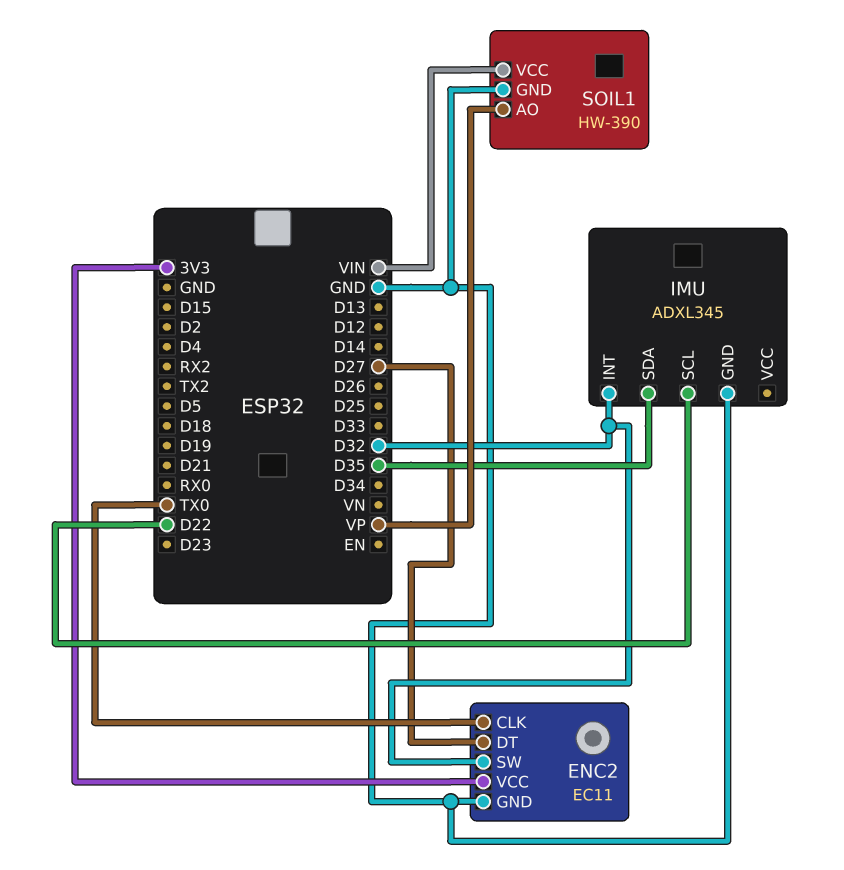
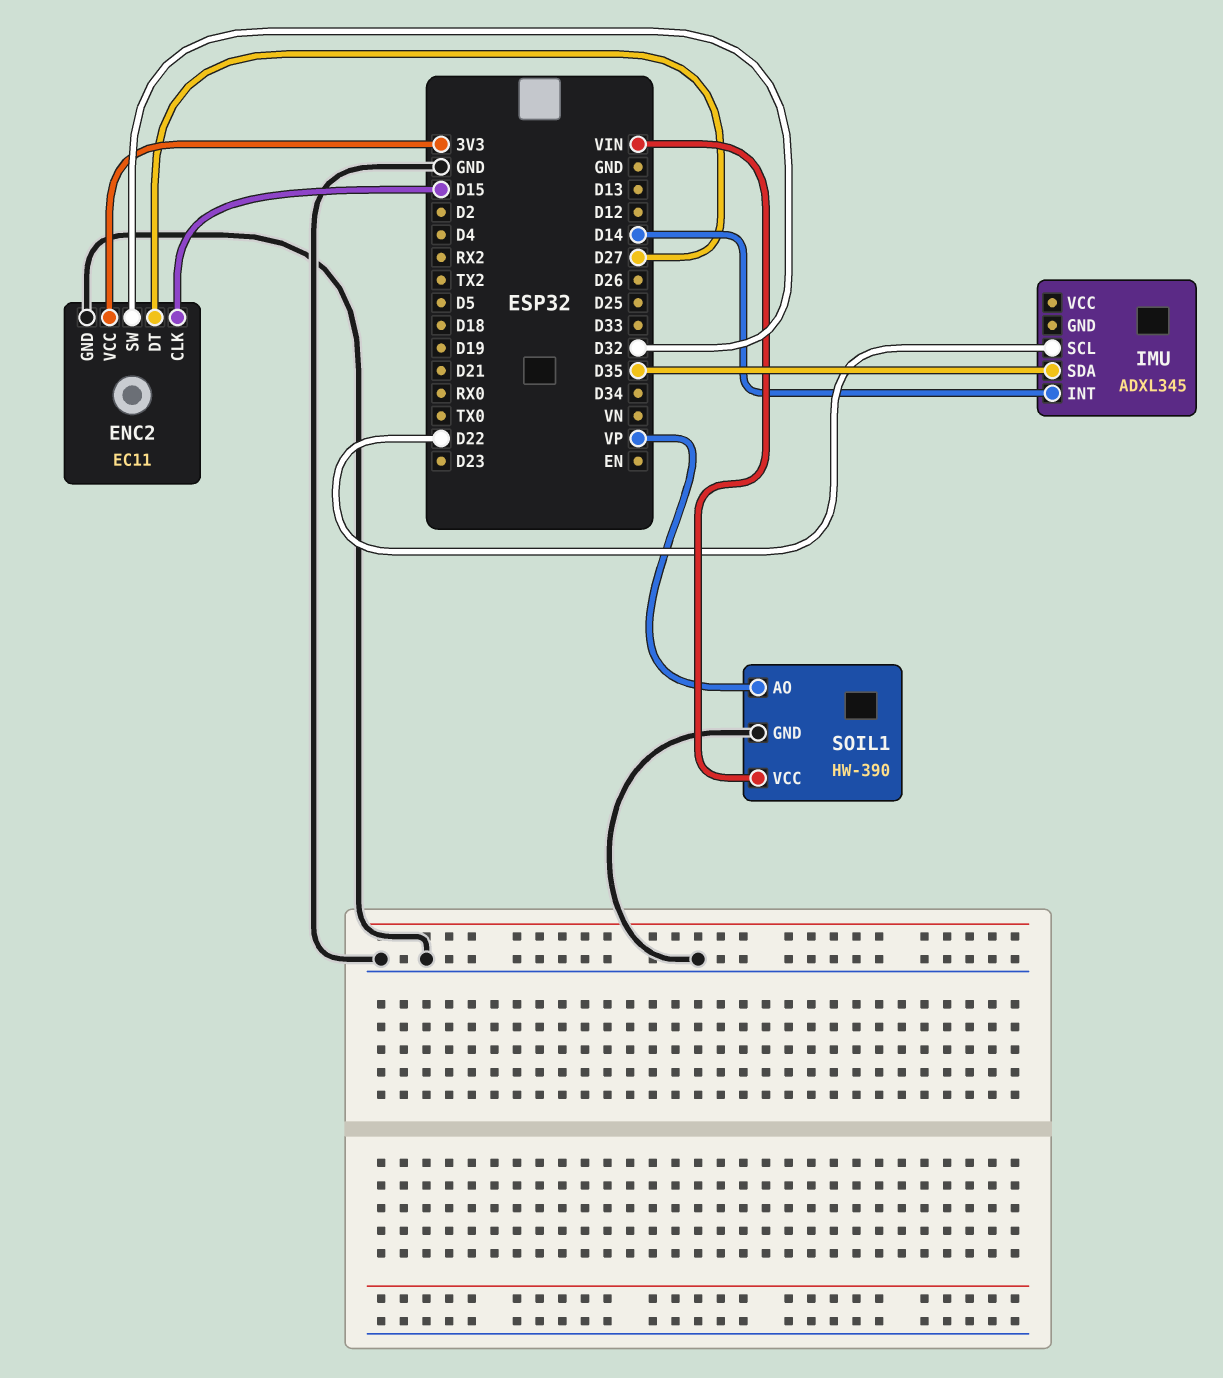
ENC2 pin CLK: TX0 -> D15
IMU pin GND: GND -> none
IMU pin INT: D32 -> D14

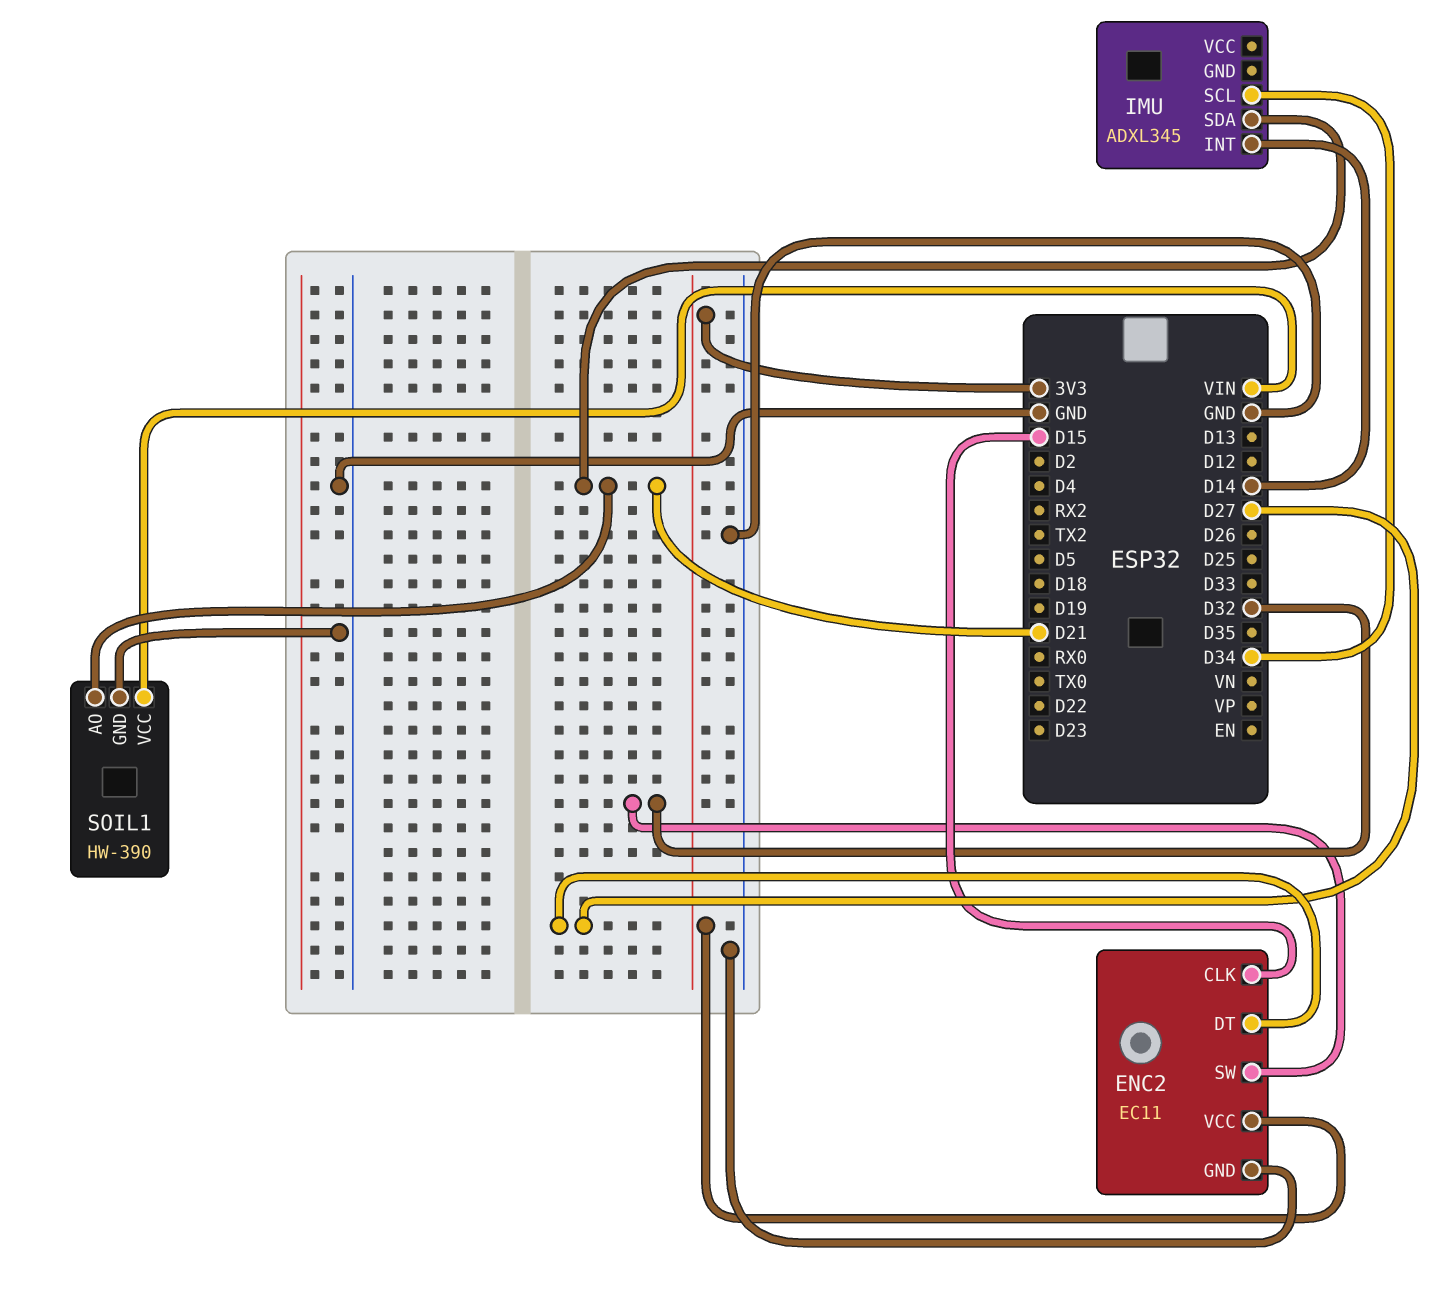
IMU pin SCL: D22 -> D34
IMU pin SDA: D35 -> D21
SOIL1 pin AO: VP -> D21

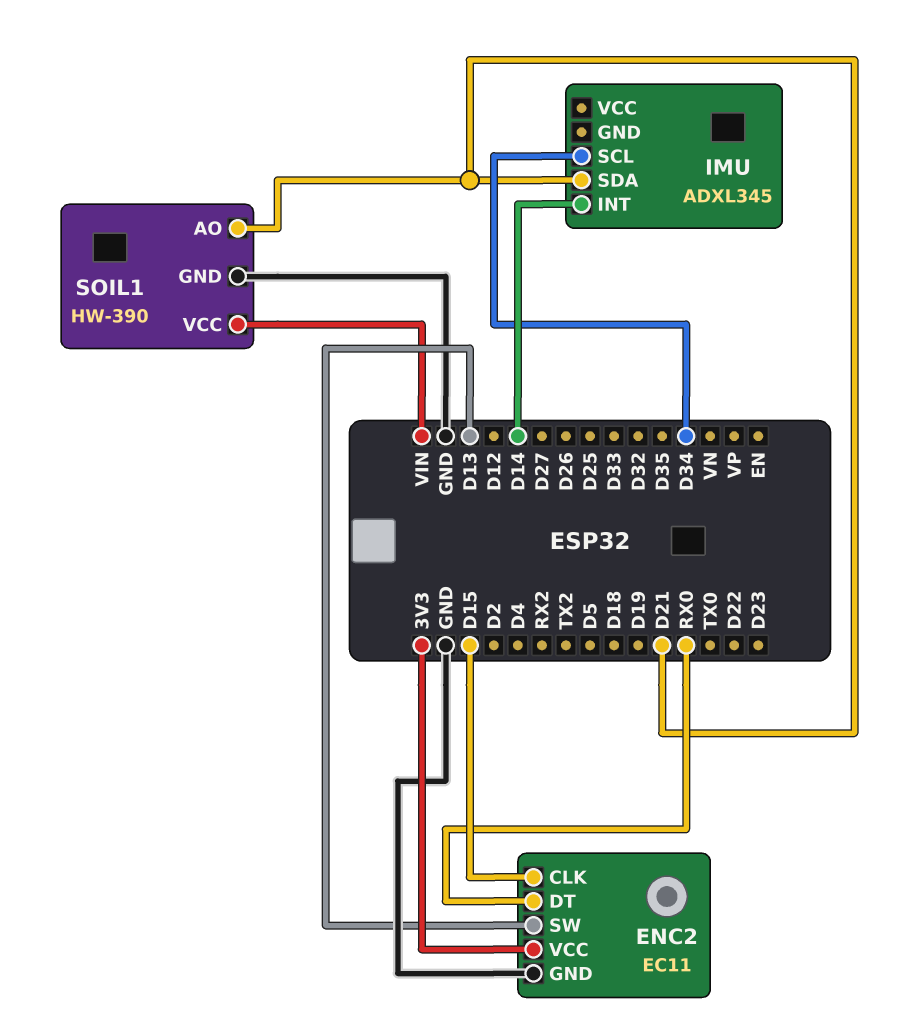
ENC2 pin DT: D27 -> RX0
ENC2 pin SW: D32 -> D13

